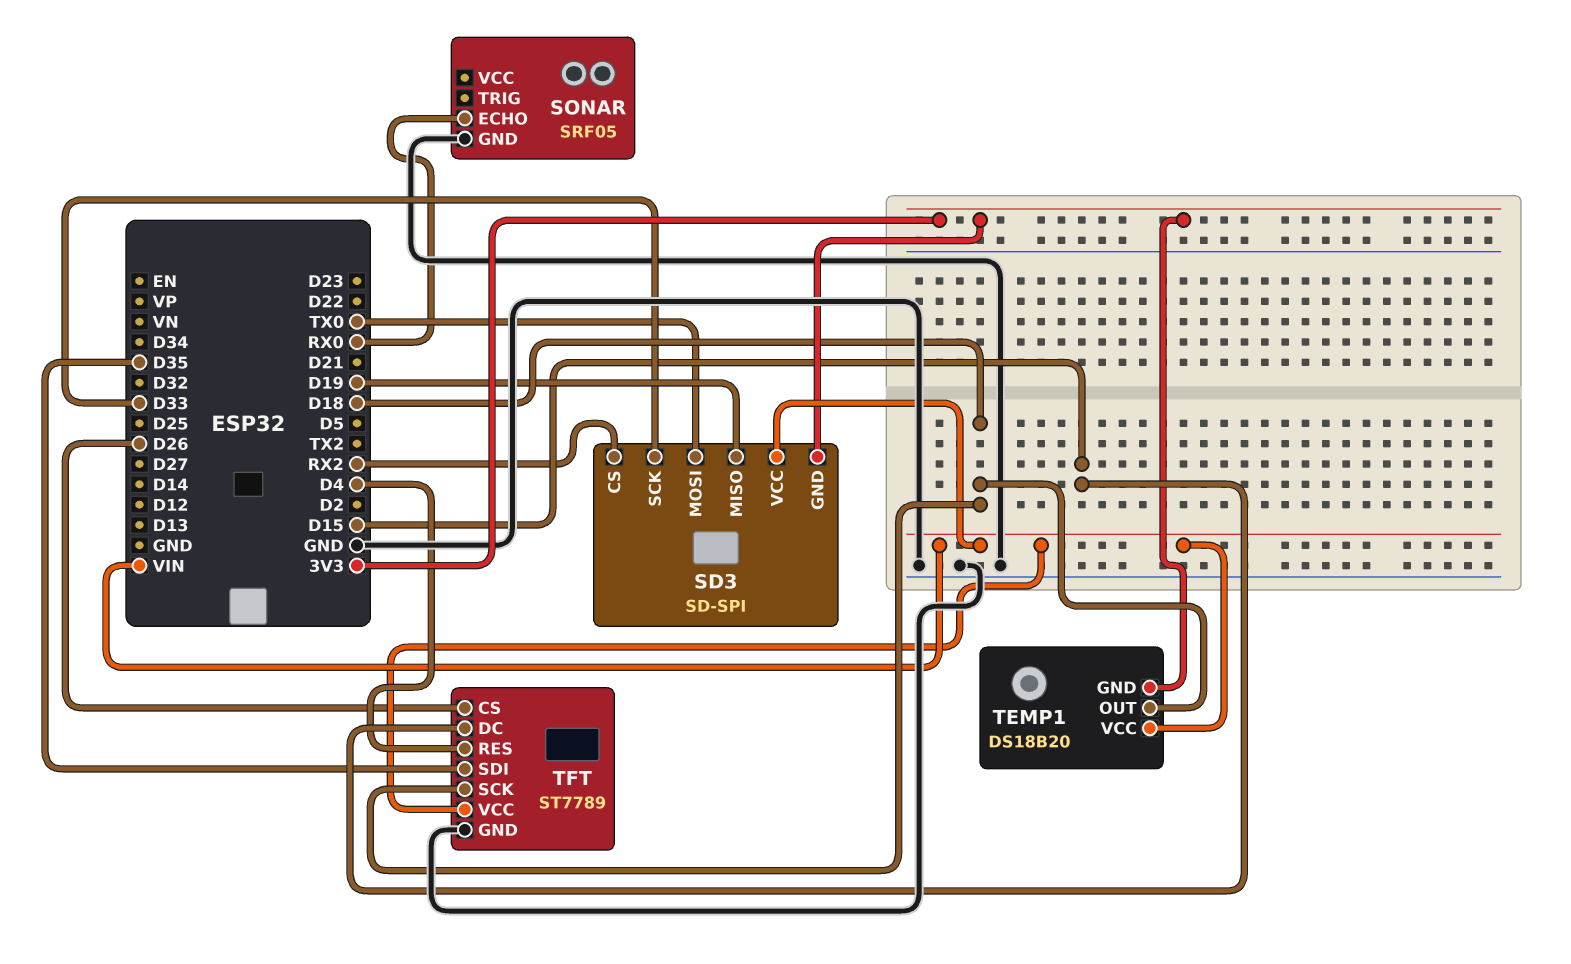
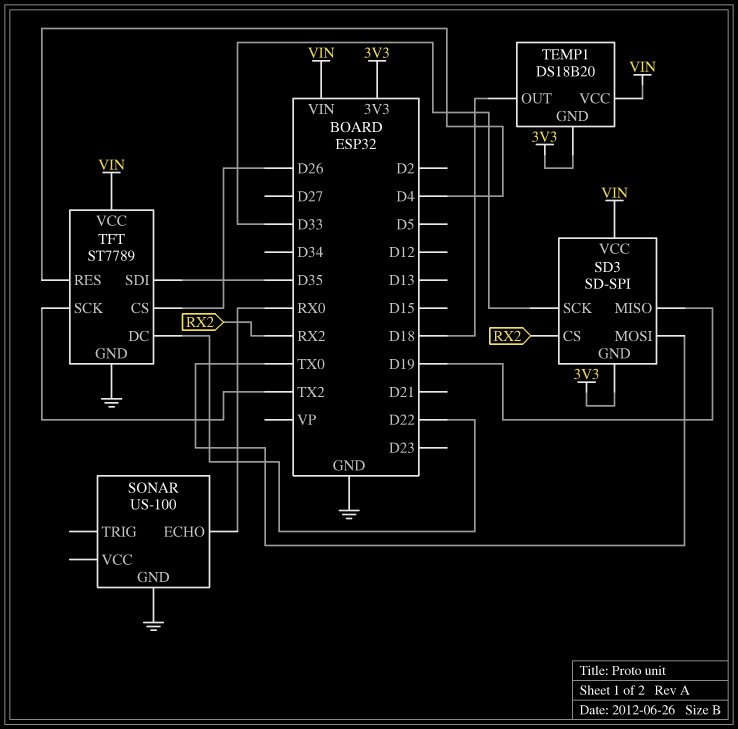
SONAR: SRF05 -> US-100
TFT pin DC: D15 -> D22
TFT pin SCK: D18 -> TX2

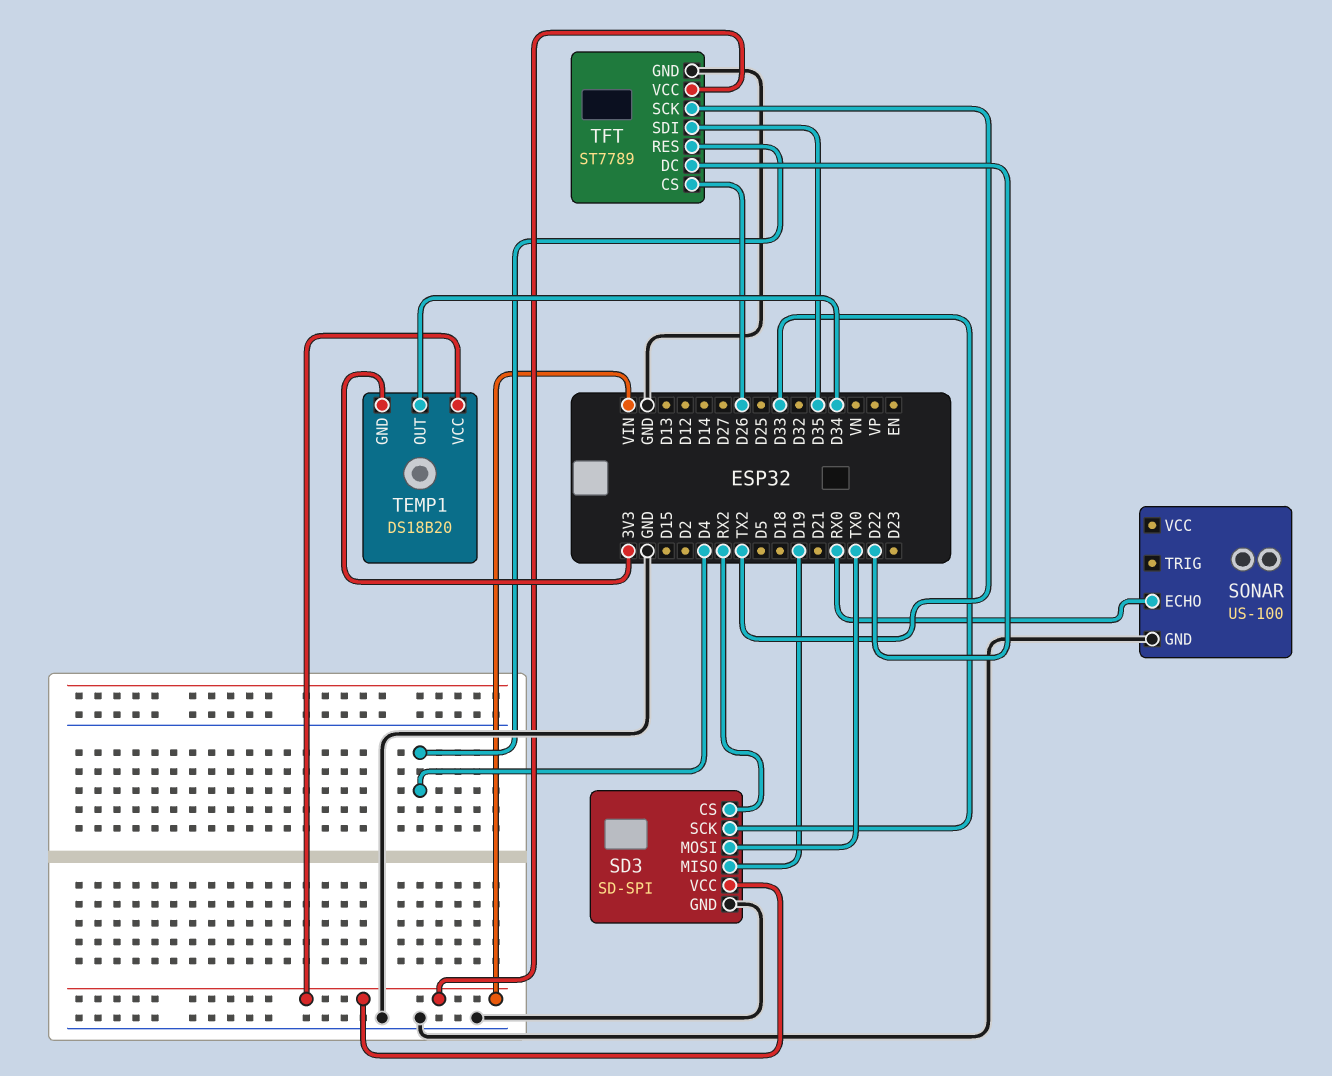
SD3 pin GND: 3V3 -> GND
TEMP1 pin OUT: D18 -> D34

